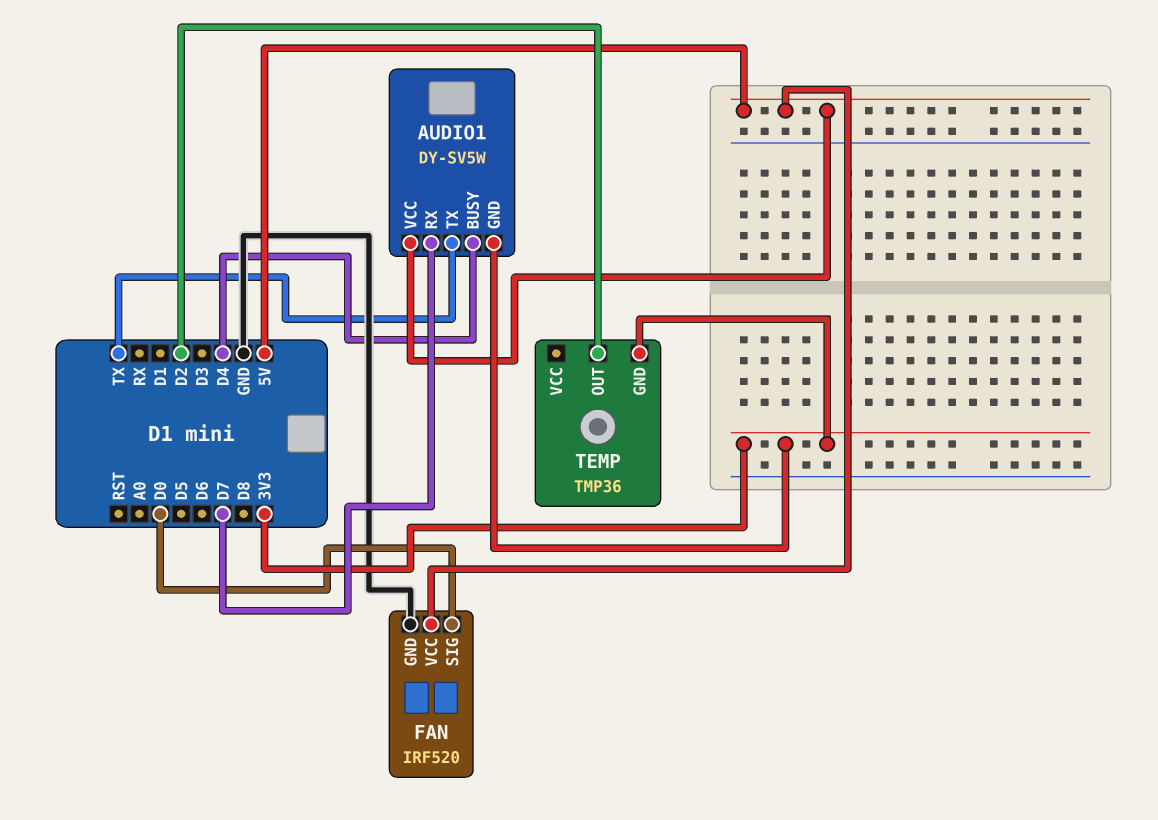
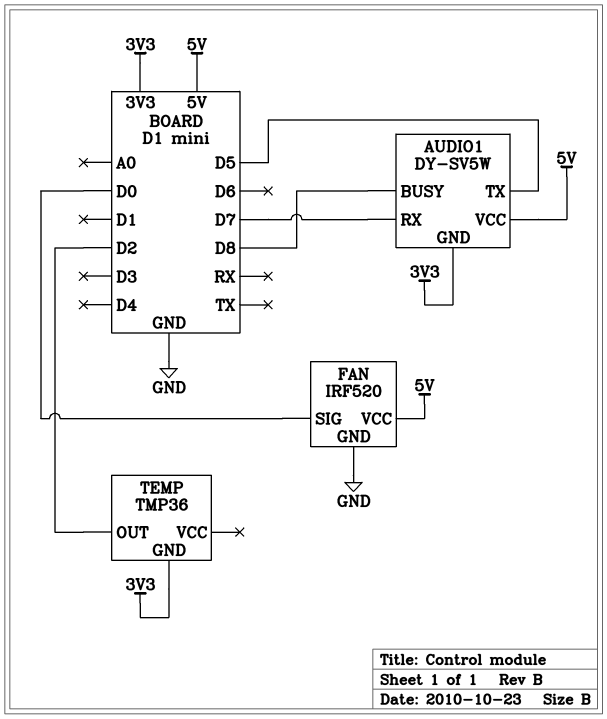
AUDIO1 pin BUSY: D4 -> D8
AUDIO1 pin TX: TX -> D5

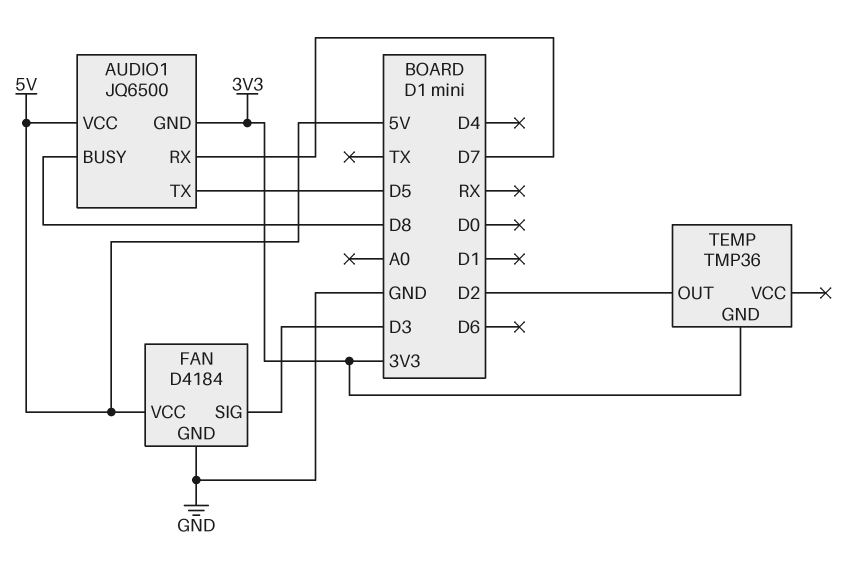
AUDIO1: DY-SV5W -> JQ6500
FAN: IRF520 -> D4184
FAN pin SIG: D0 -> D3

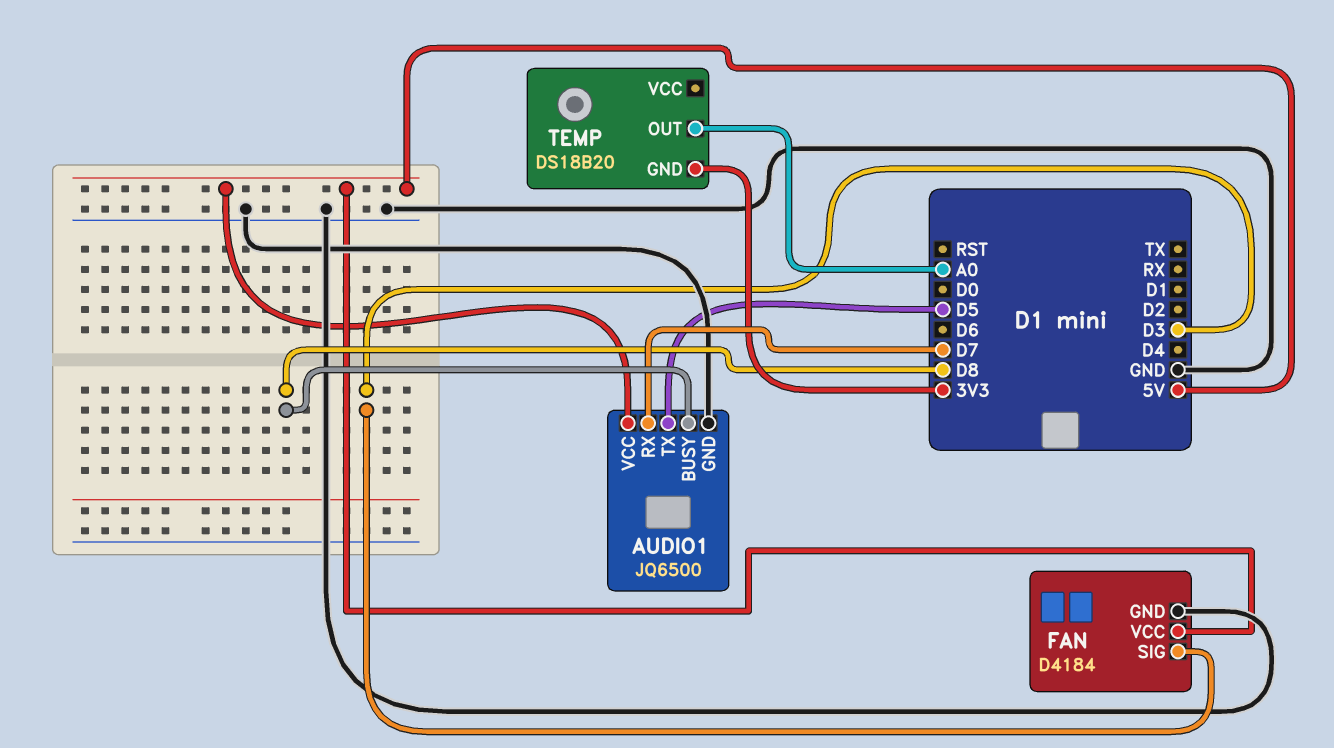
AUDIO1 pin GND: 3V3 -> GND
TEMP: TMP36 -> DS18B20
TEMP pin OUT: D2 -> A0

